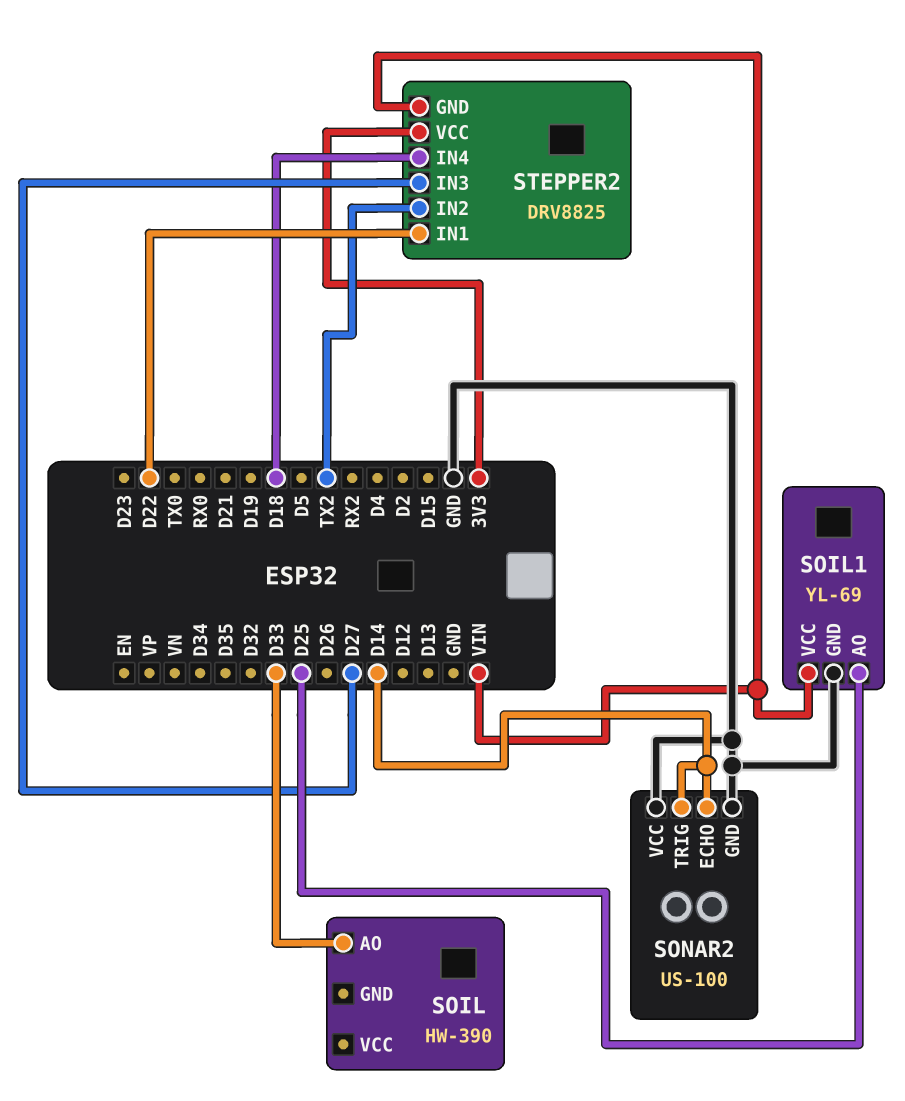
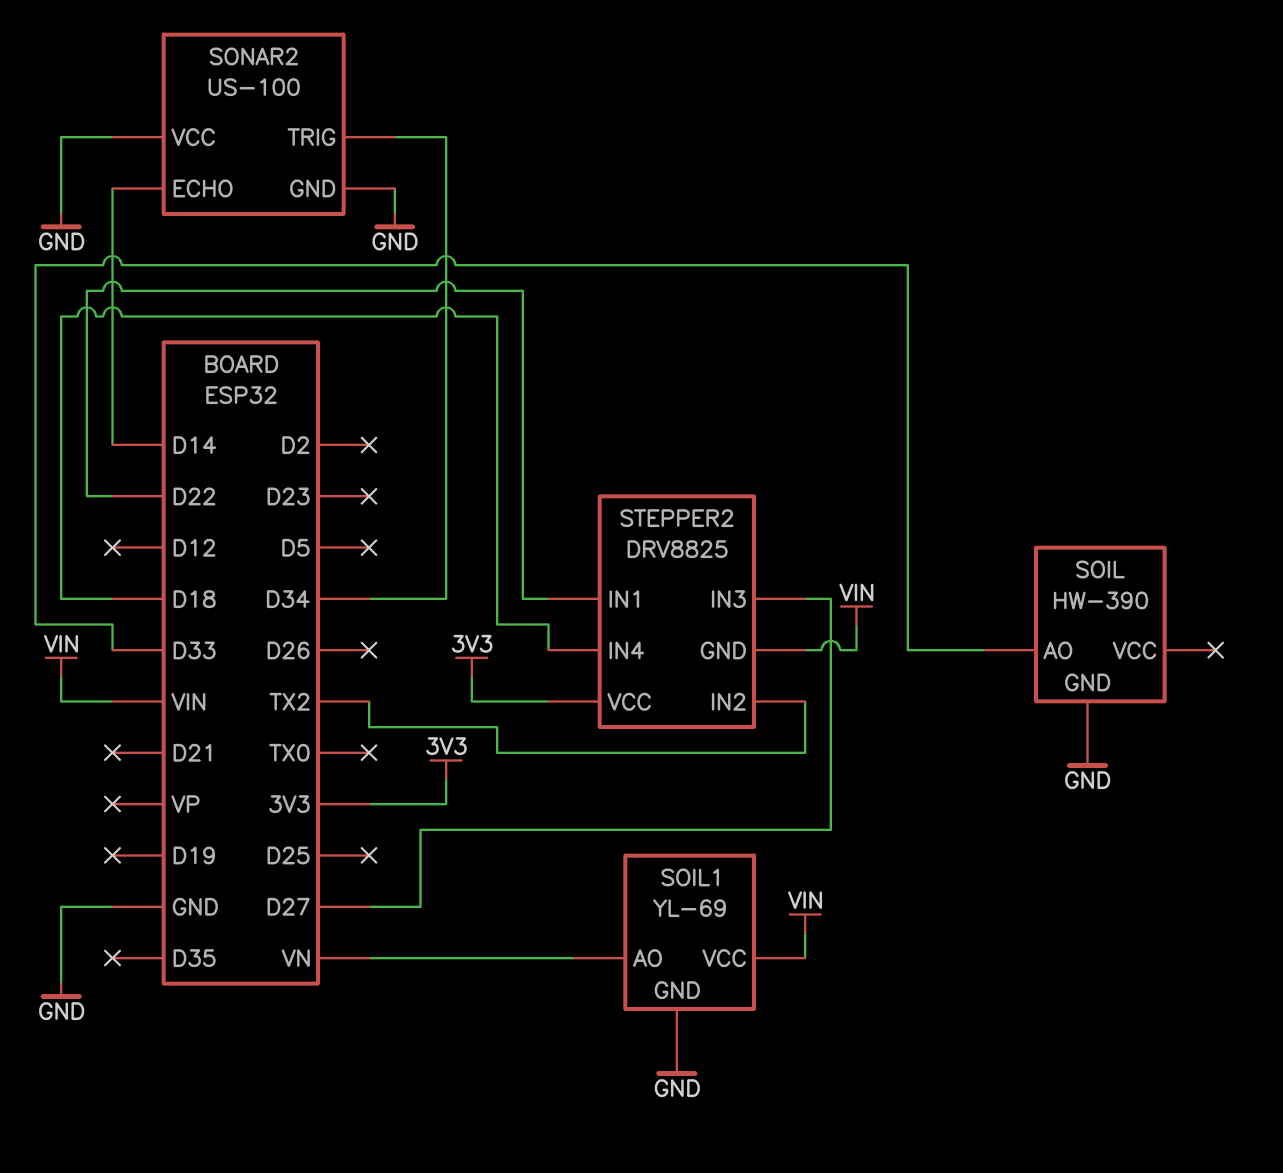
SOIL pin GND: none -> GND
SOIL1 pin AO: D25 -> VN
SONAR2 pin TRIG: D14 -> D34

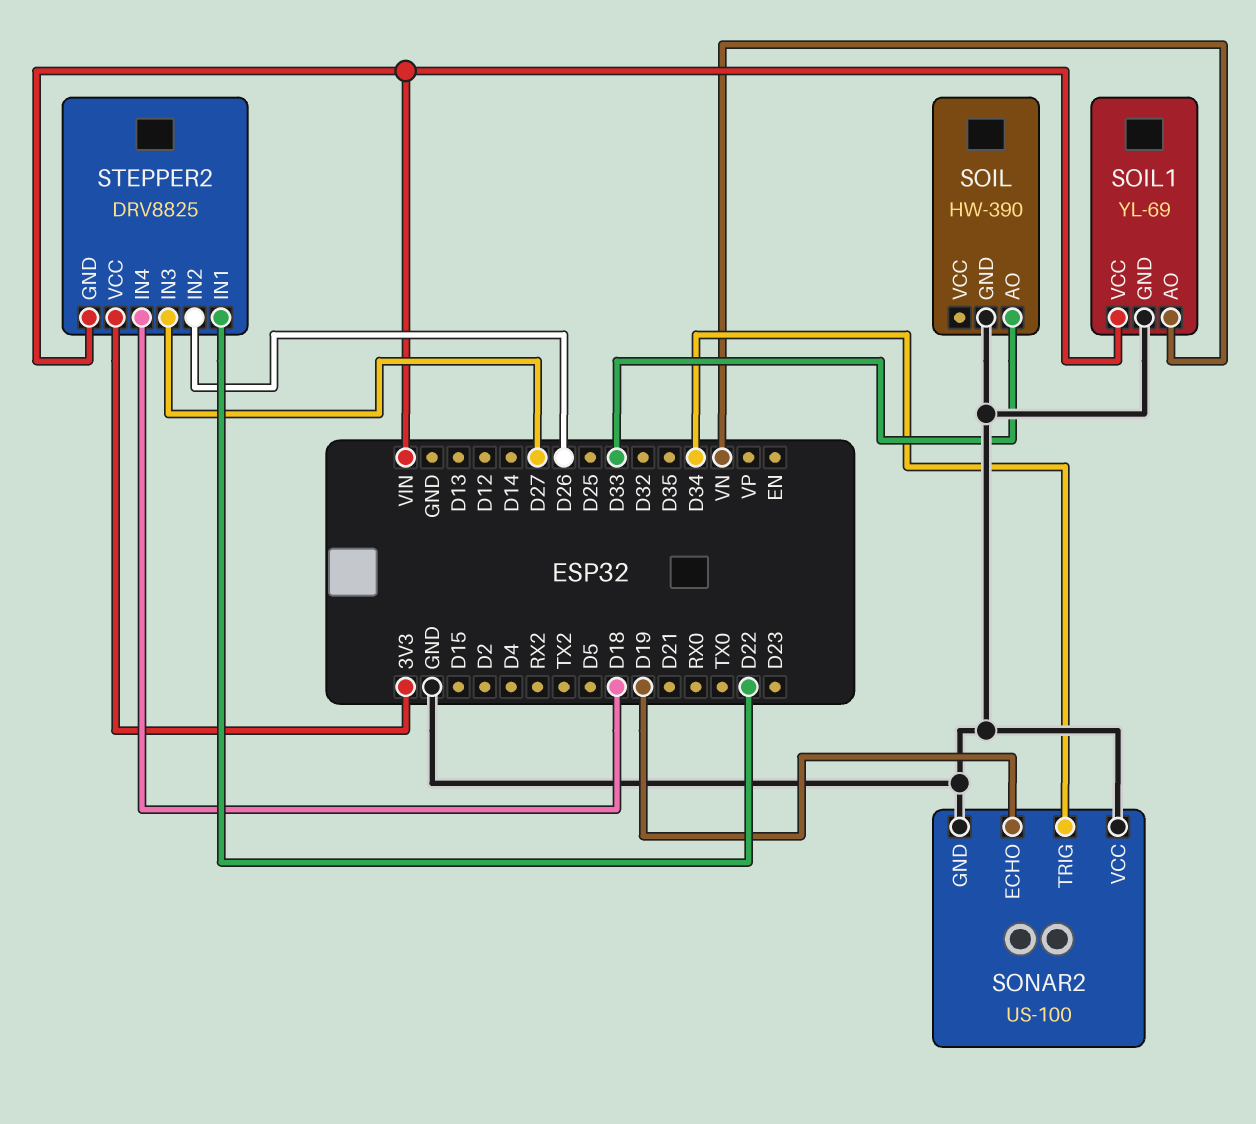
SONAR2 pin ECHO: D14 -> D19
STEPPER2 pin IN2: TX2 -> D26

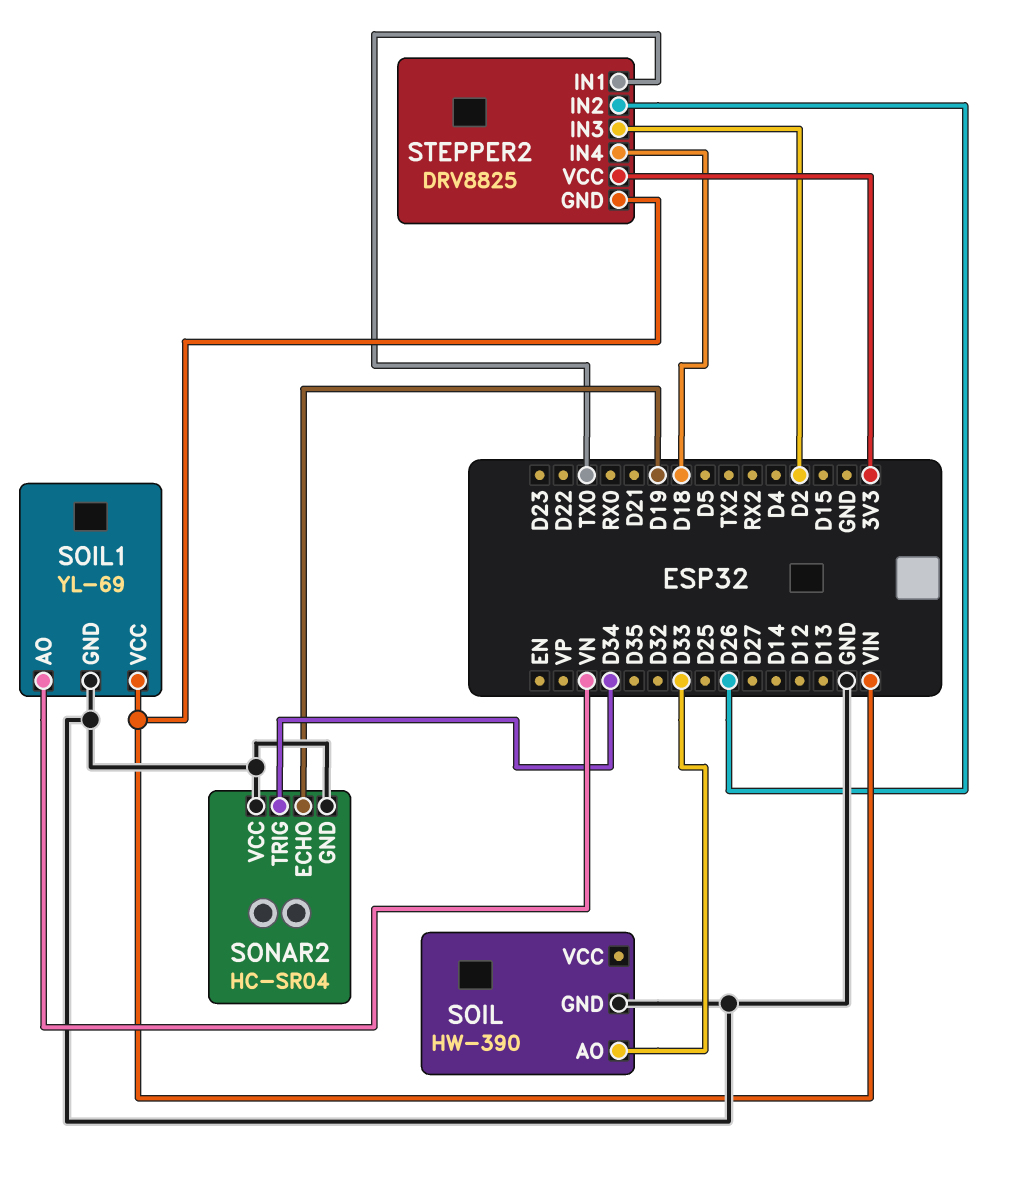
SONAR2: US-100 -> HC-SR04
STEPPER2 pin IN1: D22 -> TX0
STEPPER2 pin IN3: D27 -> D2

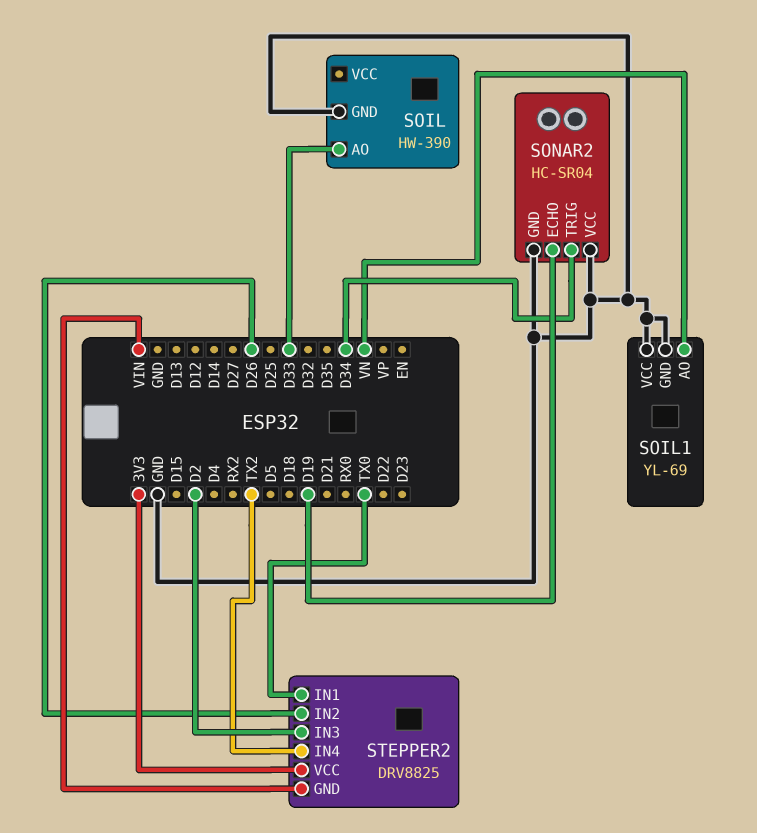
SOIL1 pin VCC: VIN -> GND
STEPPER2 pin IN4: D18 -> TX2

